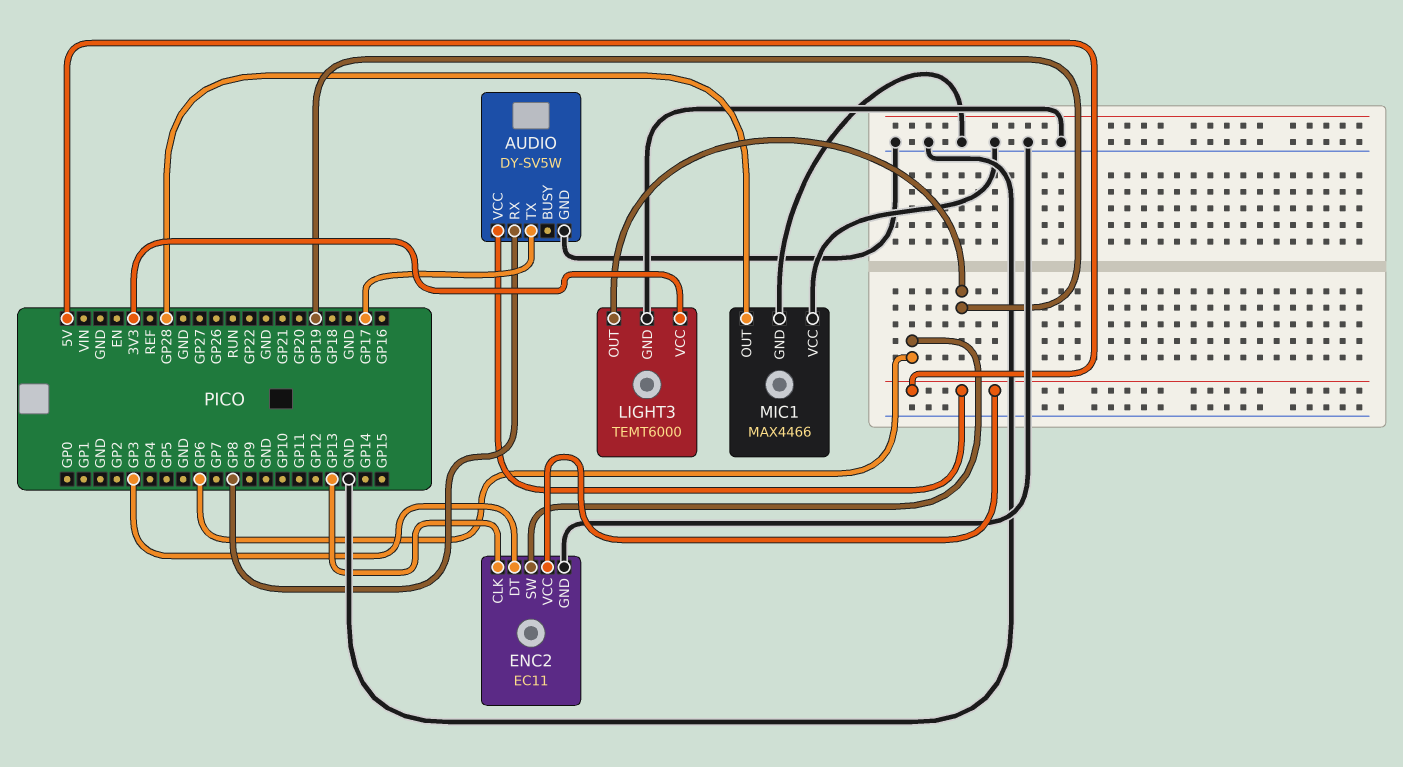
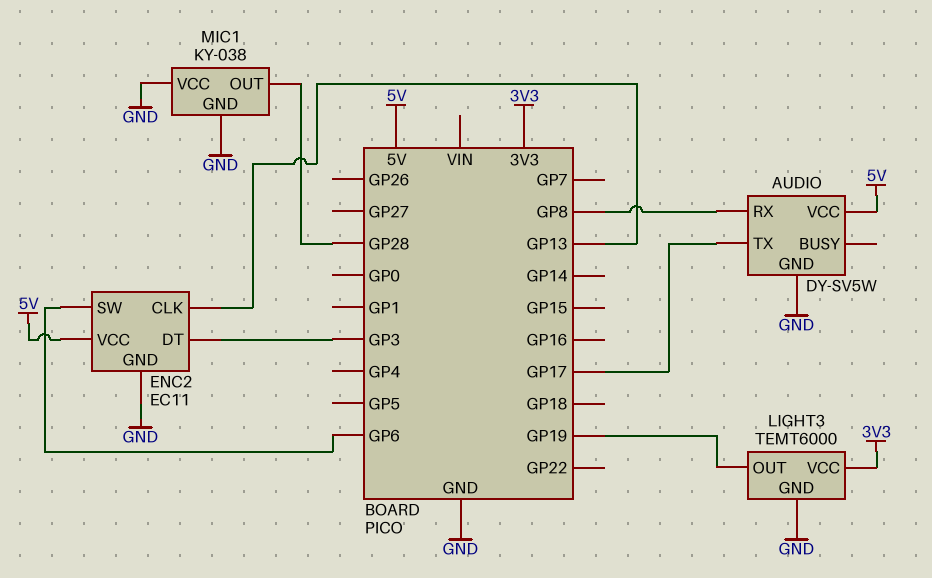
MIC1: MAX4466 -> KY-038

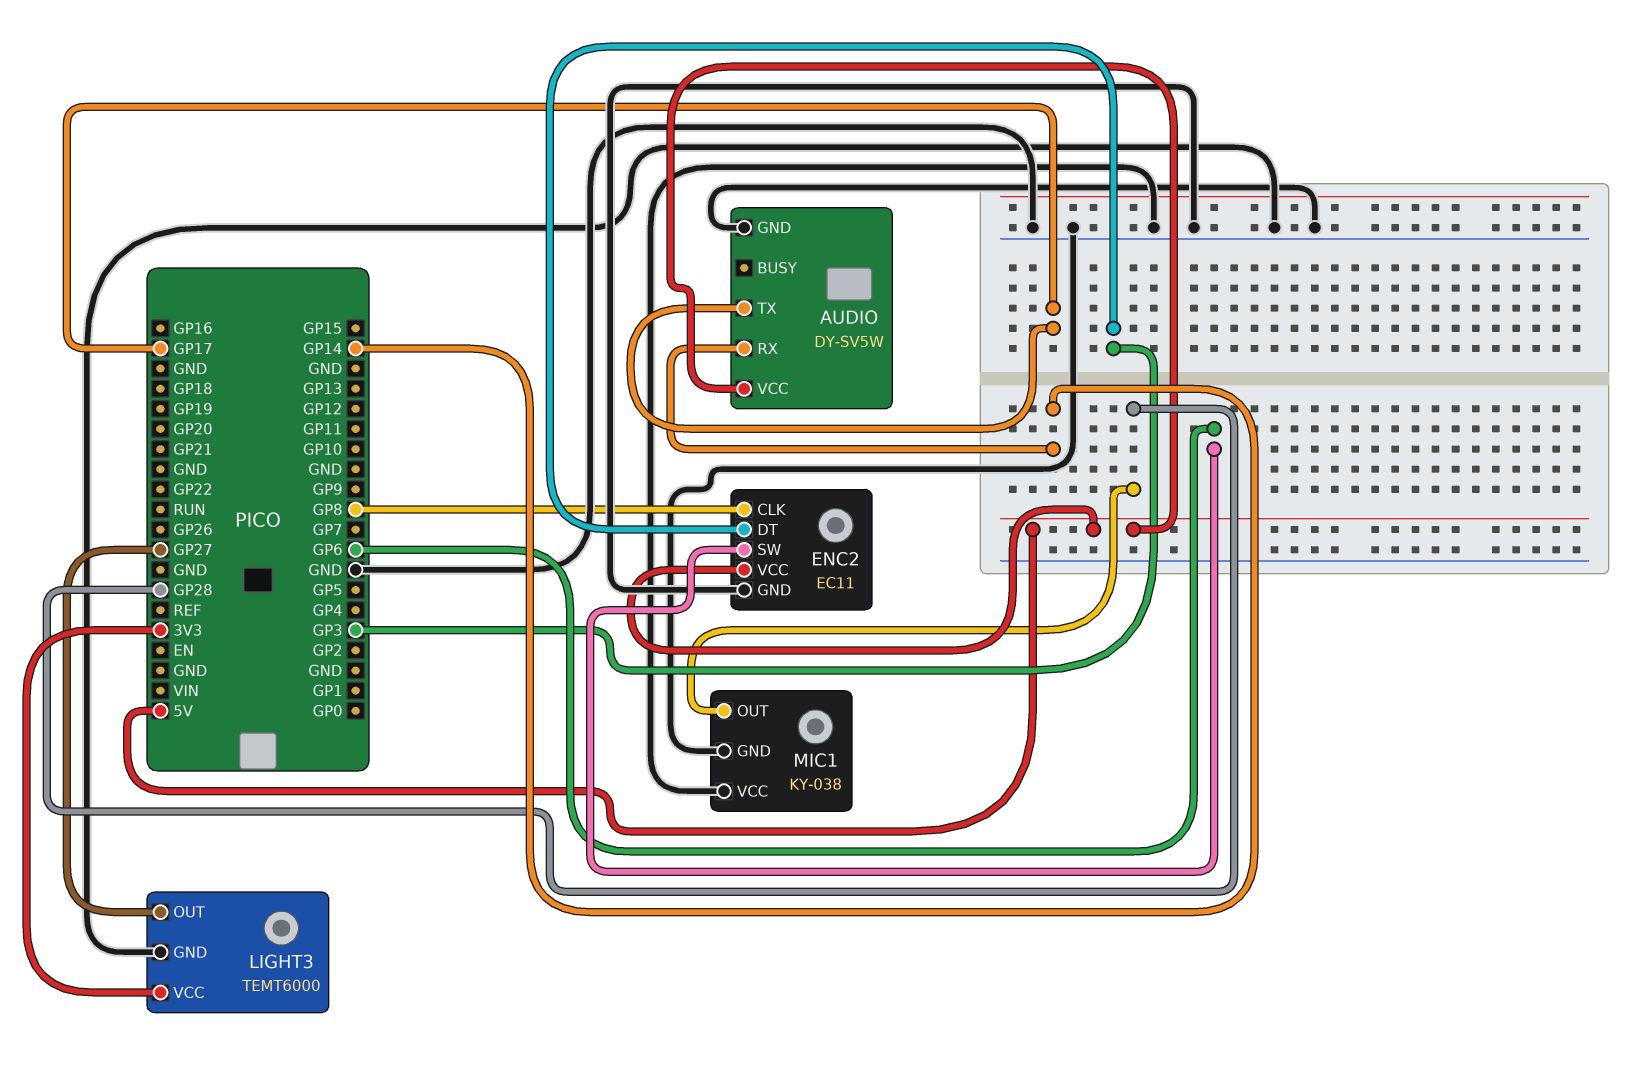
AUDIO pin RX: GP8 -> GP14
ENC2 pin CLK: GP13 -> GP8
LIGHT3 pin OUT: GP19 -> GP27

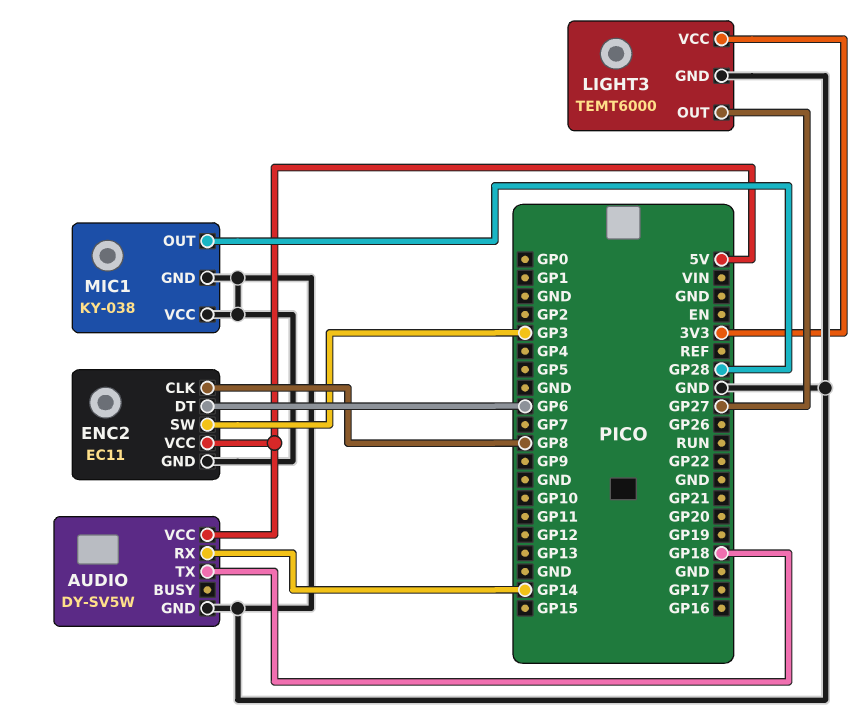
AUDIO pin TX: GP17 -> GP18
ENC2 pin DT: GP3 -> GP6
ENC2 pin SW: GP6 -> GP3

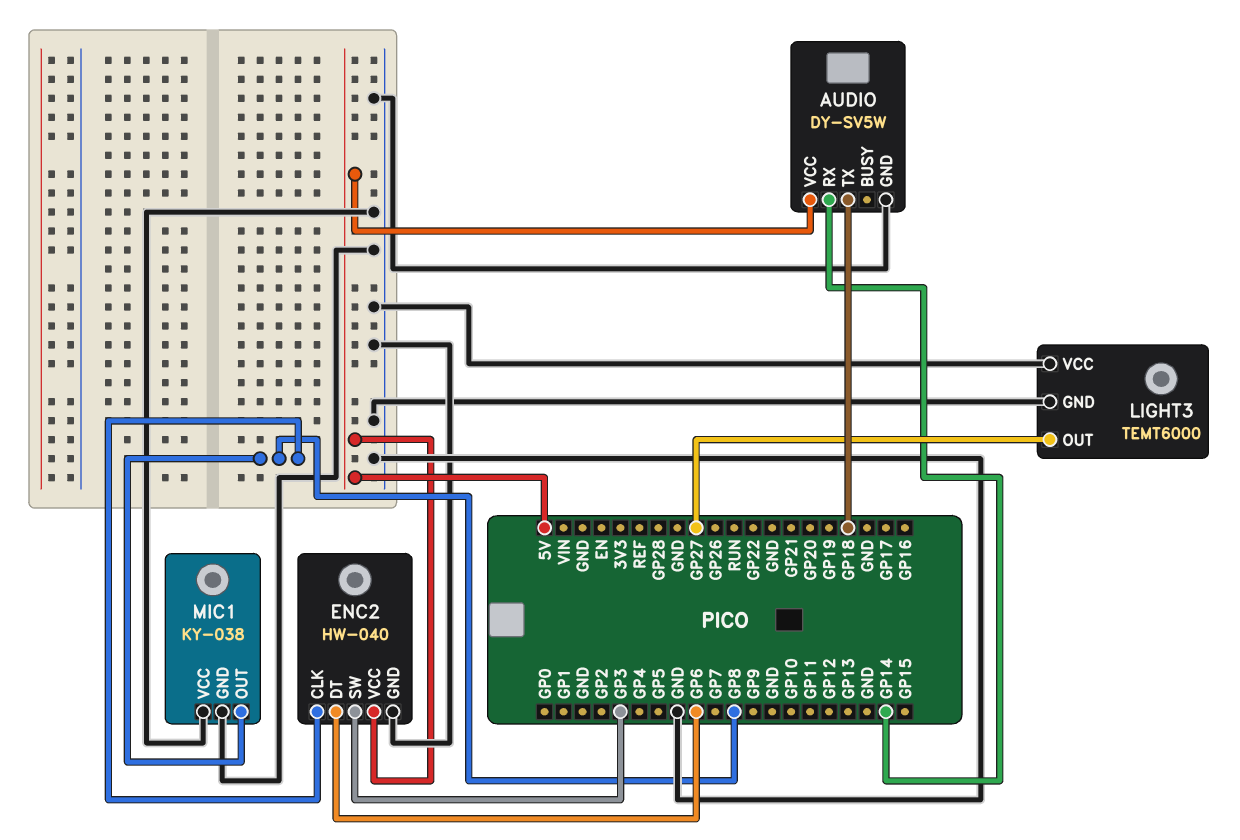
ENC2: EC11 -> HW-040
LIGHT3 pin VCC: 3V3 -> GND
MIC1 pin OUT: GP28 -> GP8

